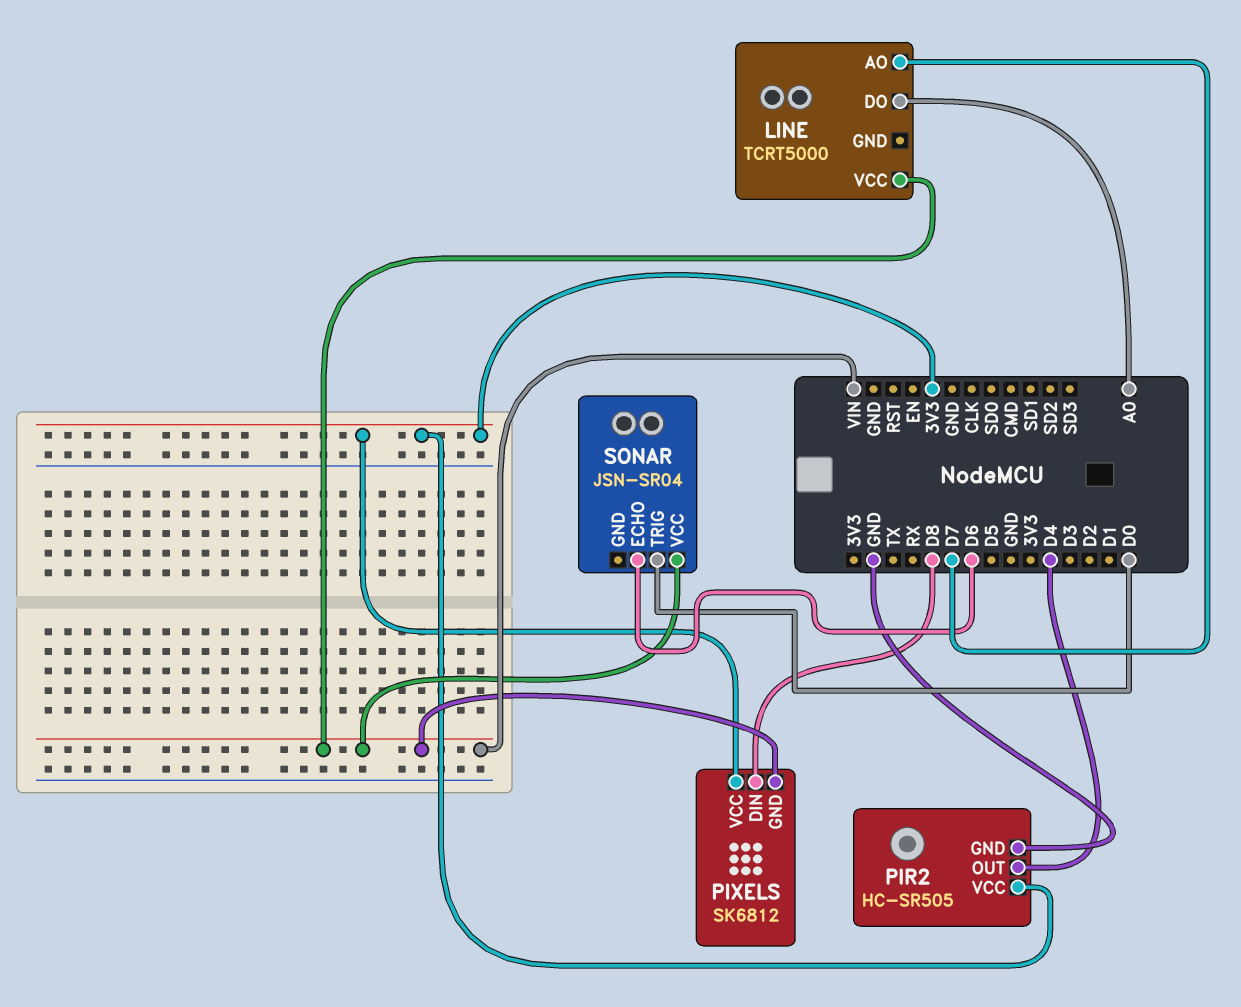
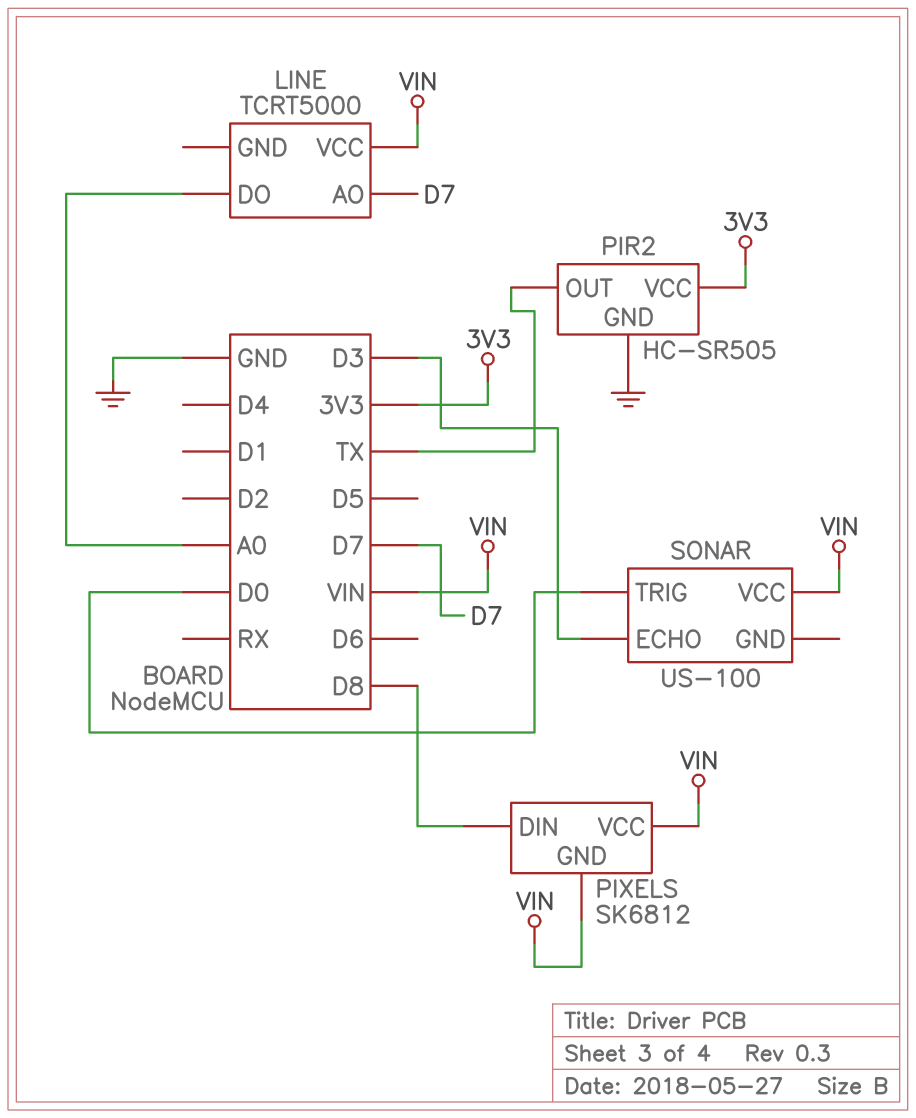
PIR2 pin OUT: D4 -> TX
PIXELS pin VCC: 3V3 -> VIN
SONAR: JSN-SR04 -> US-100
SONAR pin ECHO: D6 -> D3

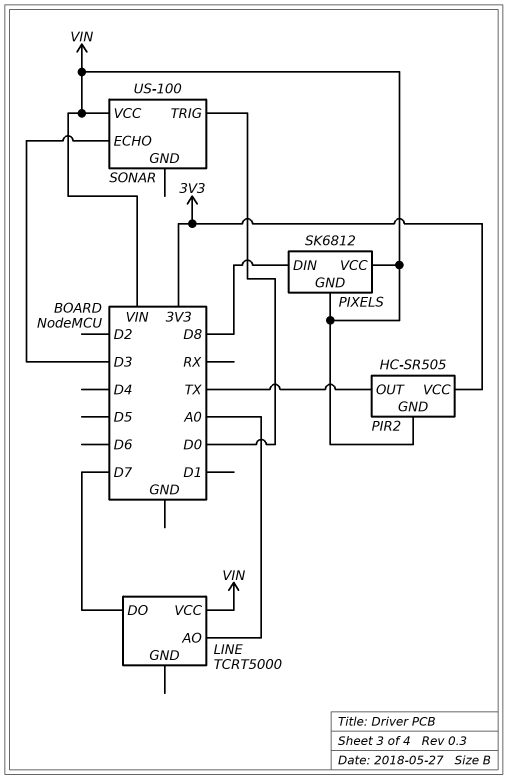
LINE pin AO: D7 -> A0
LINE pin DO: A0 -> D7
PIR2 pin GND: GND -> VIN

